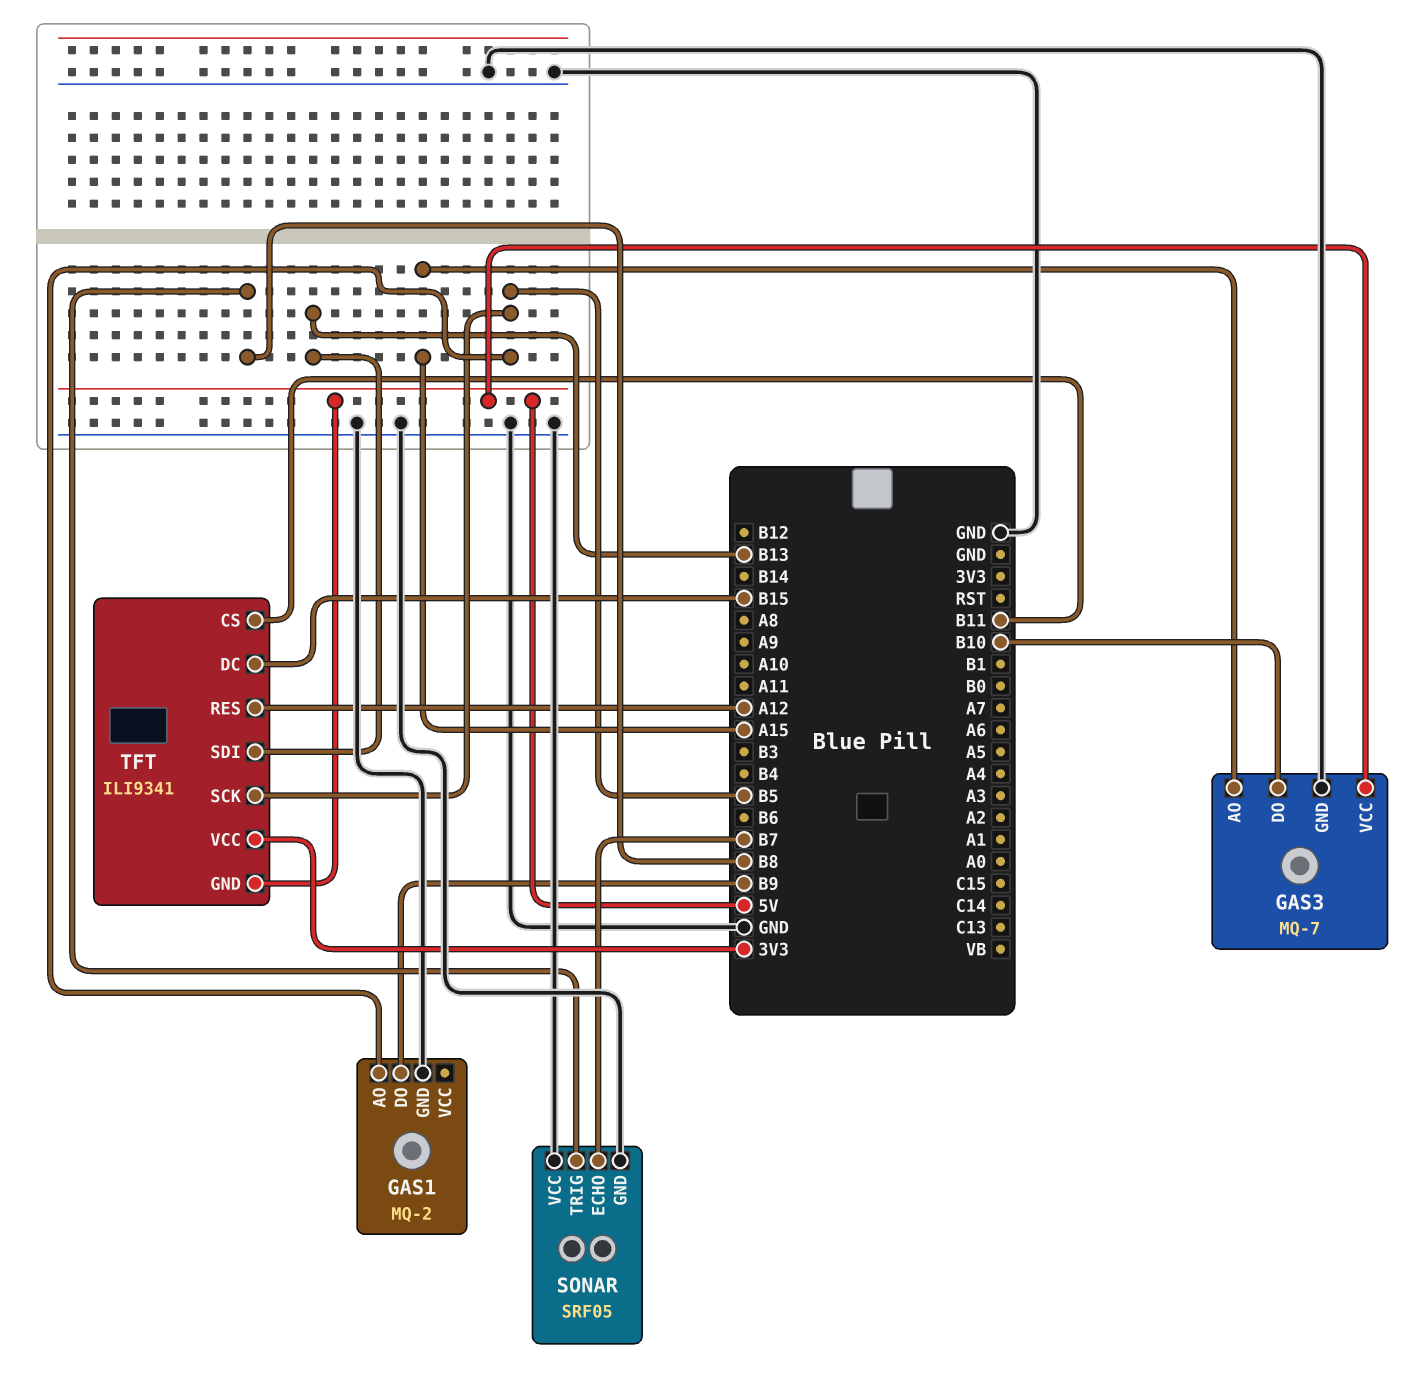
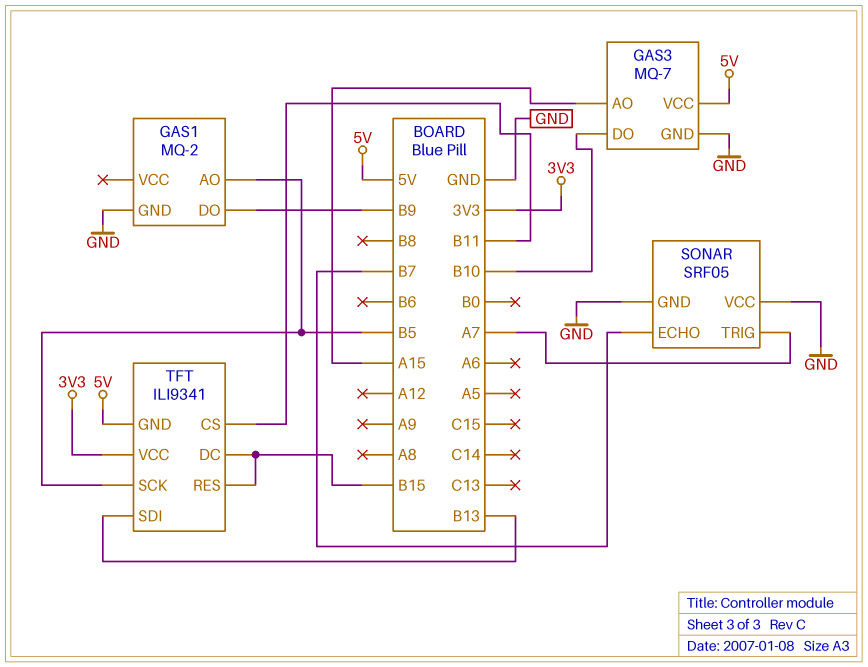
SONAR pin TRIG: B8 -> A7
TFT pin RES: A12 -> B15

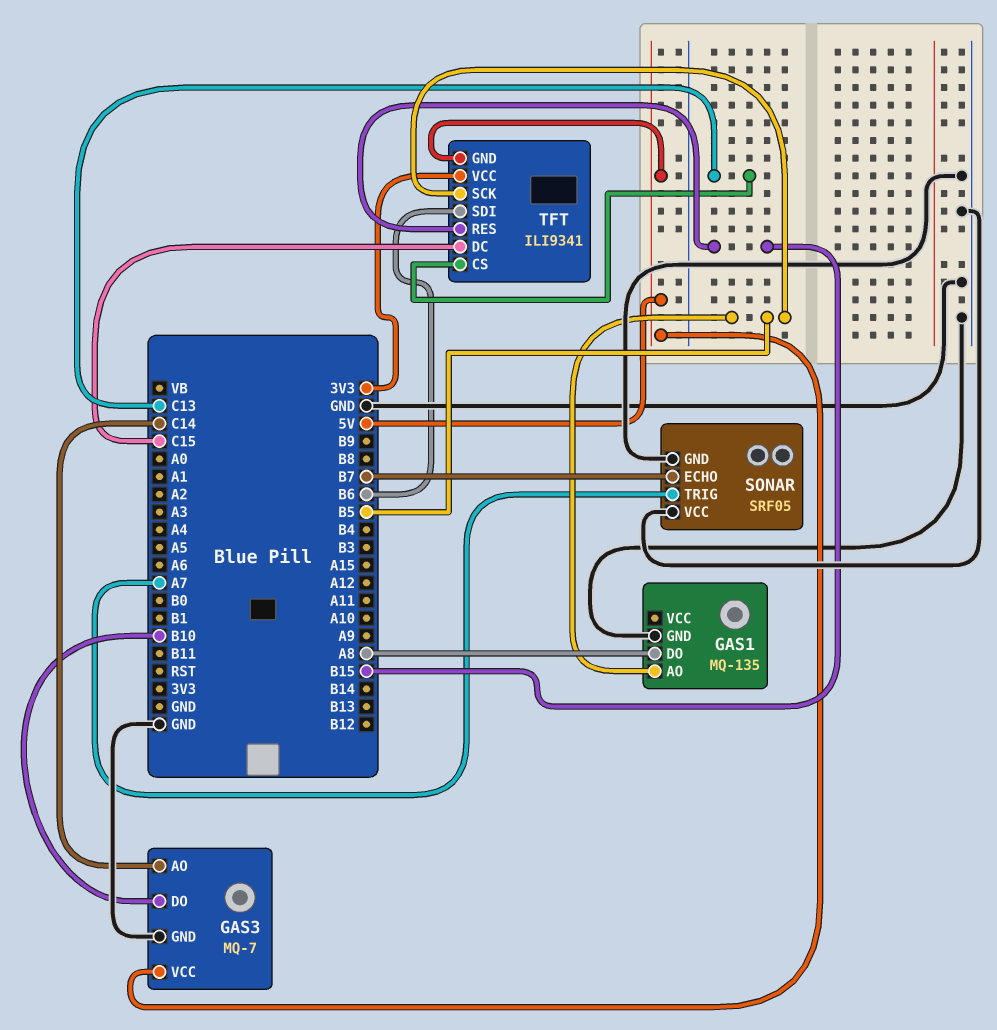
GAS1: MQ-2 -> MQ-135
GAS1 pin DO: B9 -> A8
GAS3 pin AO: A15 -> C14
TFT pin CS: B11 -> C13
TFT pin DC: B15 -> C15
TFT pin SDI: B13 -> B6

